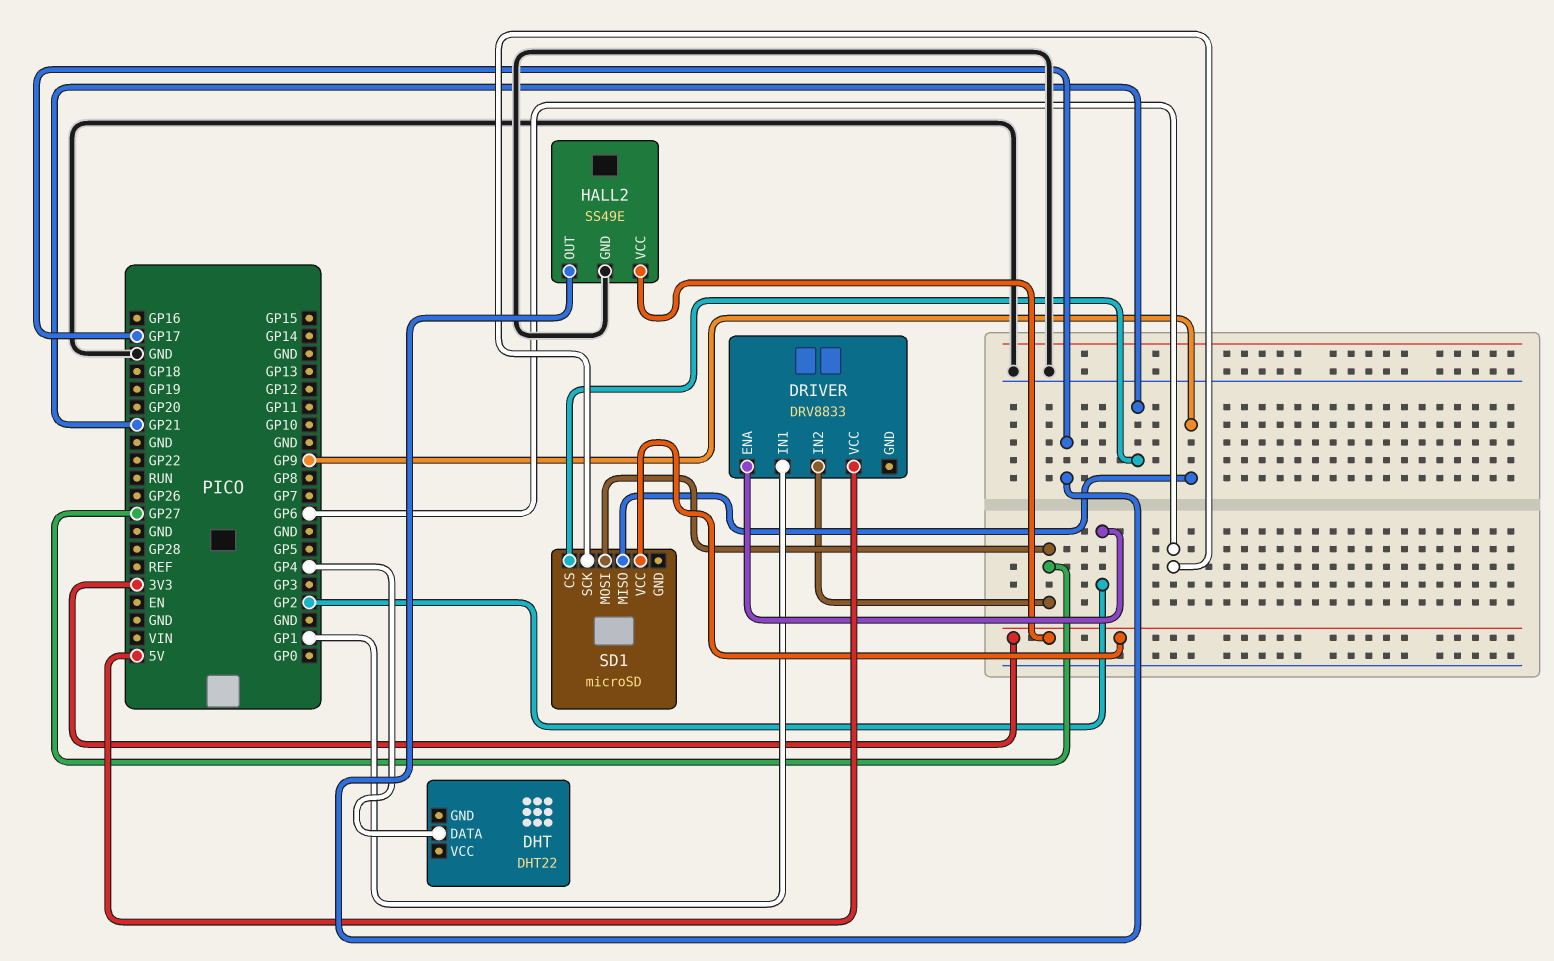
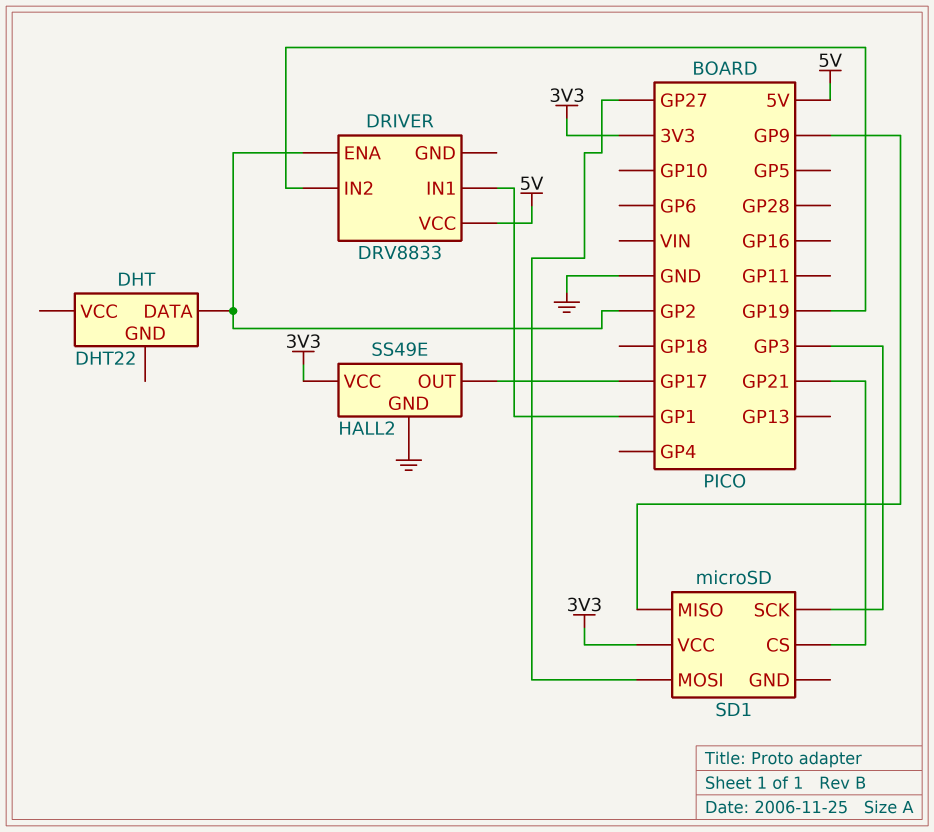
DHT pin DATA: GP4 -> GP2
DRIVER pin IN2: GP27 -> GP19
SD1 pin SCK: GP6 -> GP3

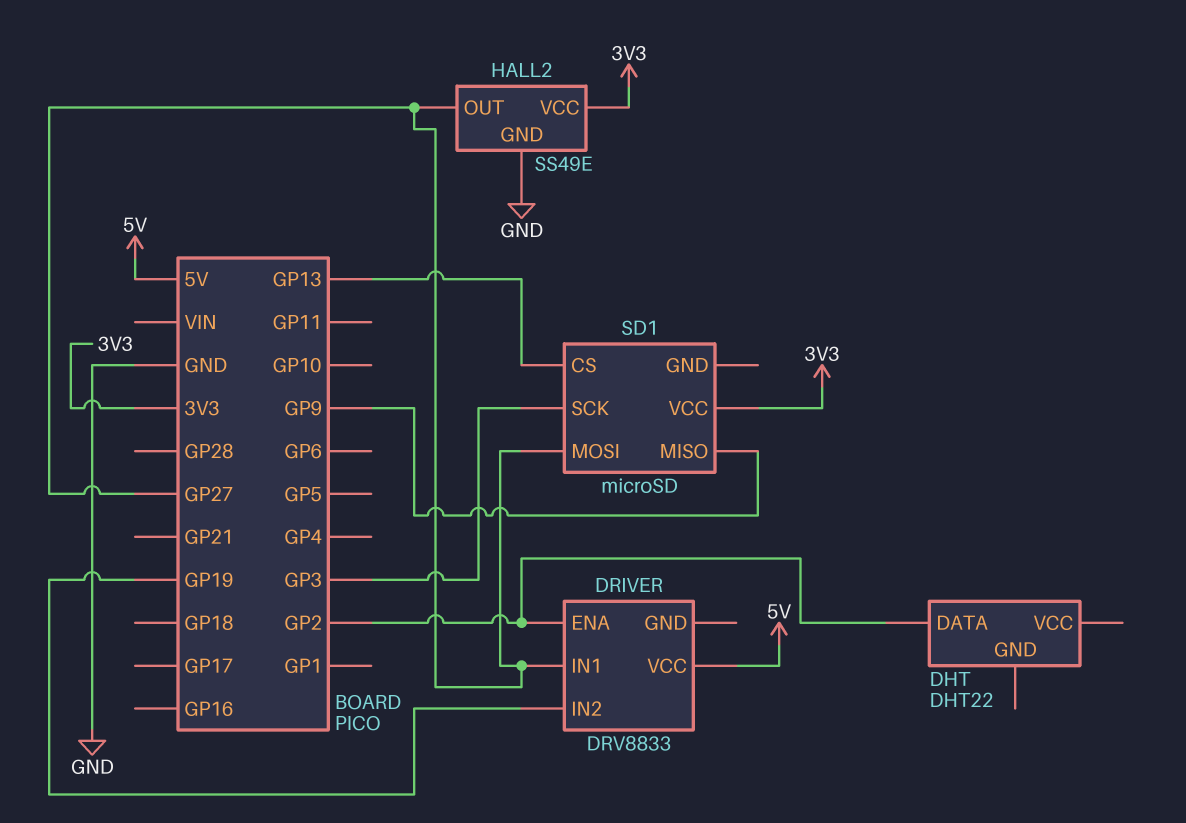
DRIVER pin IN1: GP1 -> GP27
HALL2 pin OUT: GP17 -> GP27
SD1 pin CS: GP21 -> GP13

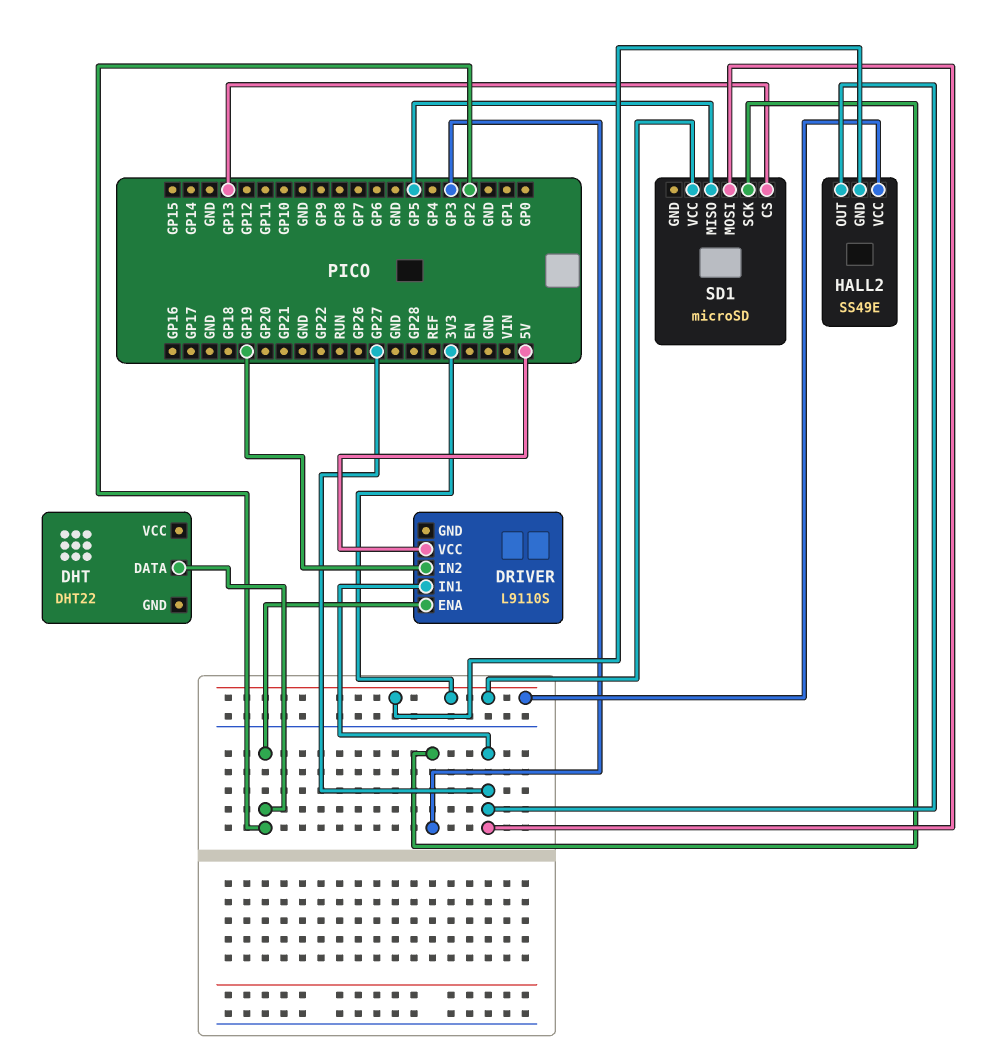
DRIVER: DRV8833 -> L9110S
HALL2 pin GND: GND -> 3V3
SD1 pin MISO: GP9 -> GP5

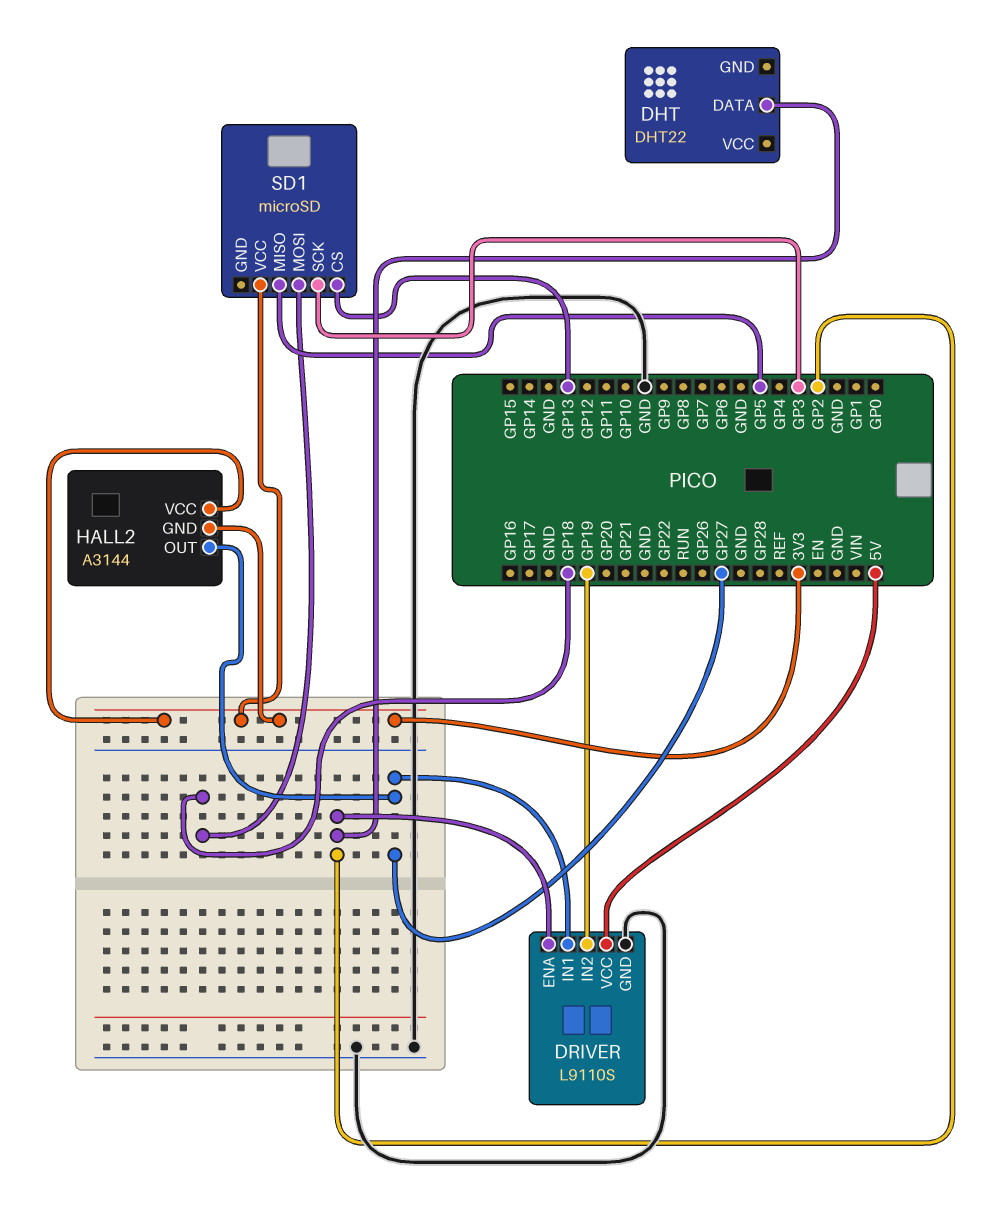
DRIVER pin GND: none -> GND
HALL2: SS49E -> A3144
SD1 pin MOSI: GP27 -> GP18

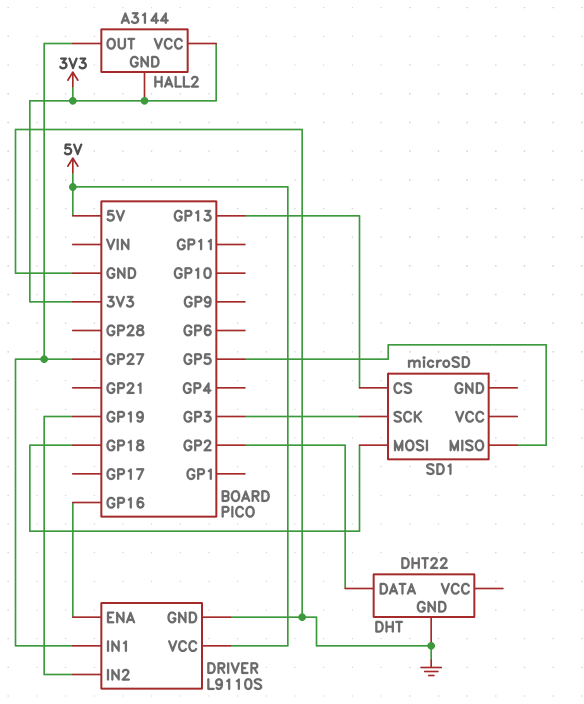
DHT pin GND: none -> GND
DRIVER pin ENA: GP2 -> GP16
SD1 pin VCC: 3V3 -> none

